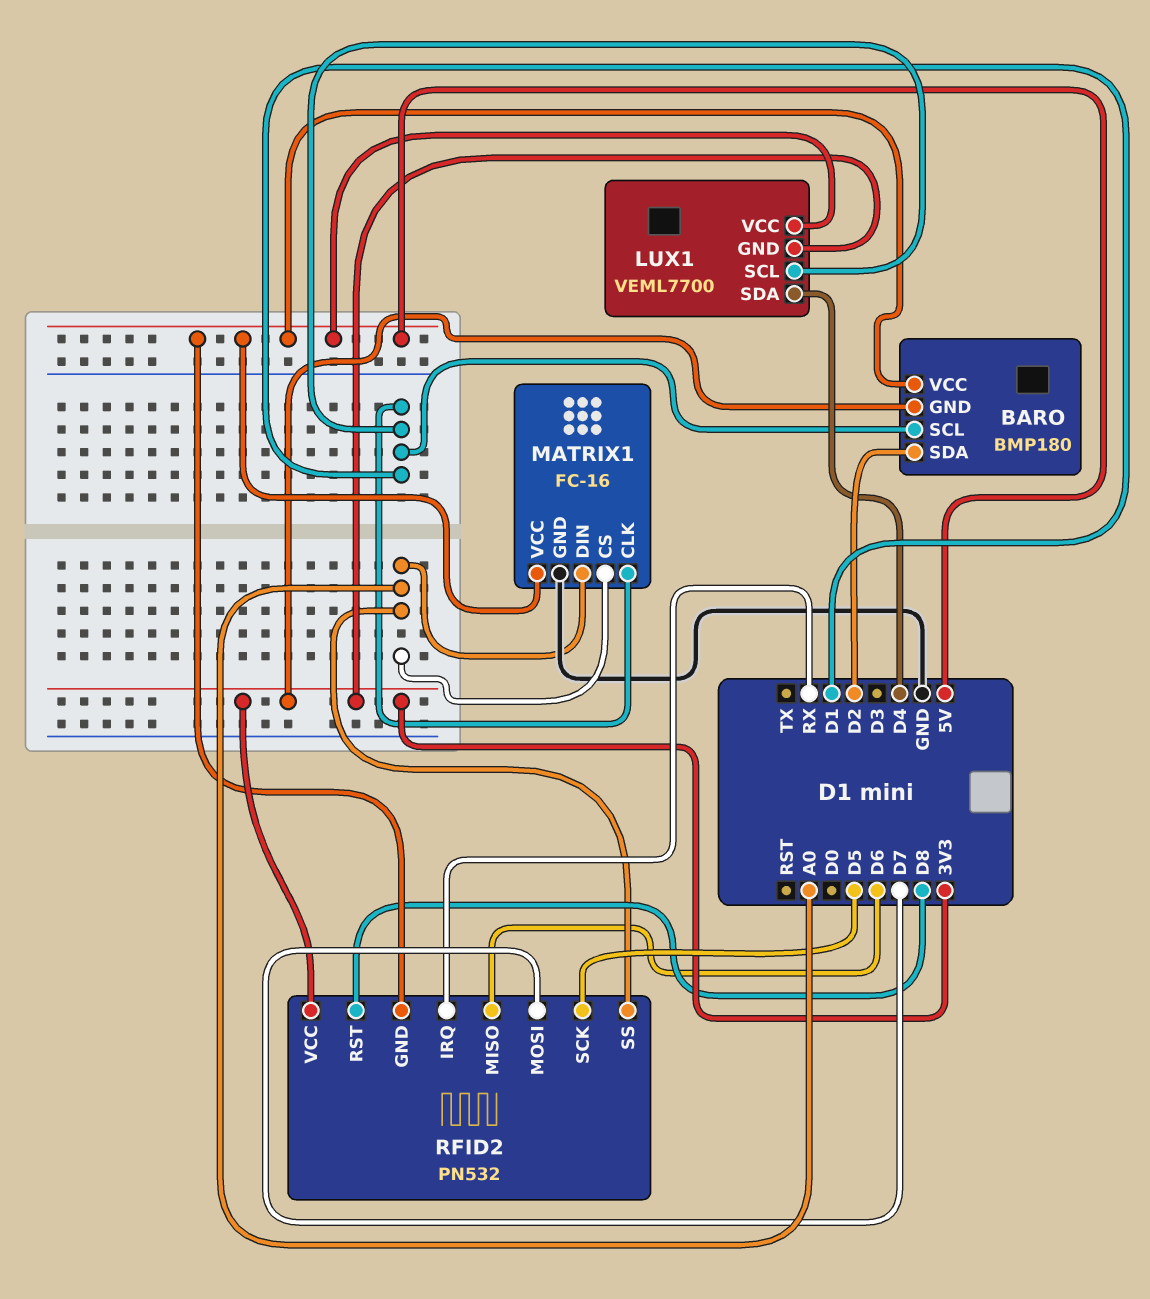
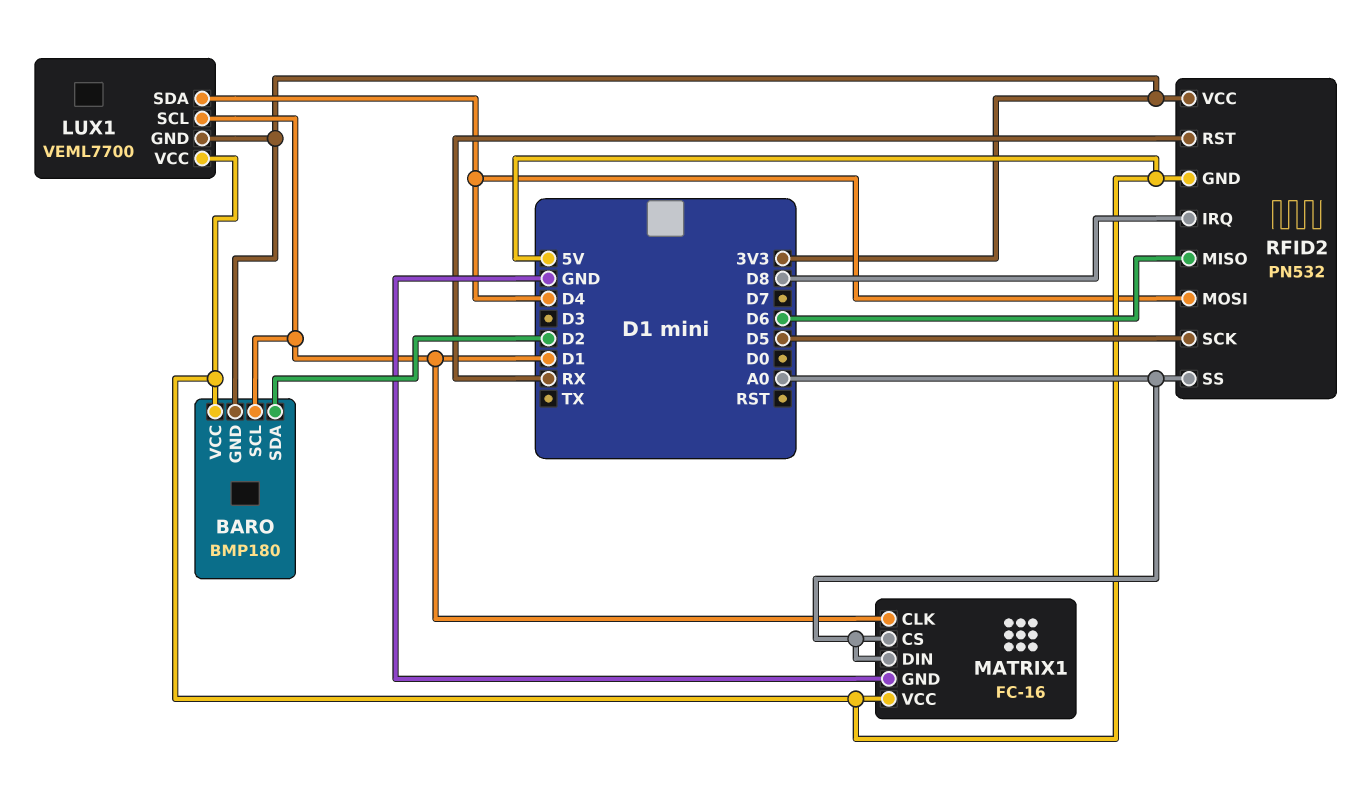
RFID2 pin IRQ: RX -> D8
RFID2 pin MOSI: D7 -> D4
RFID2 pin RST: D8 -> RX

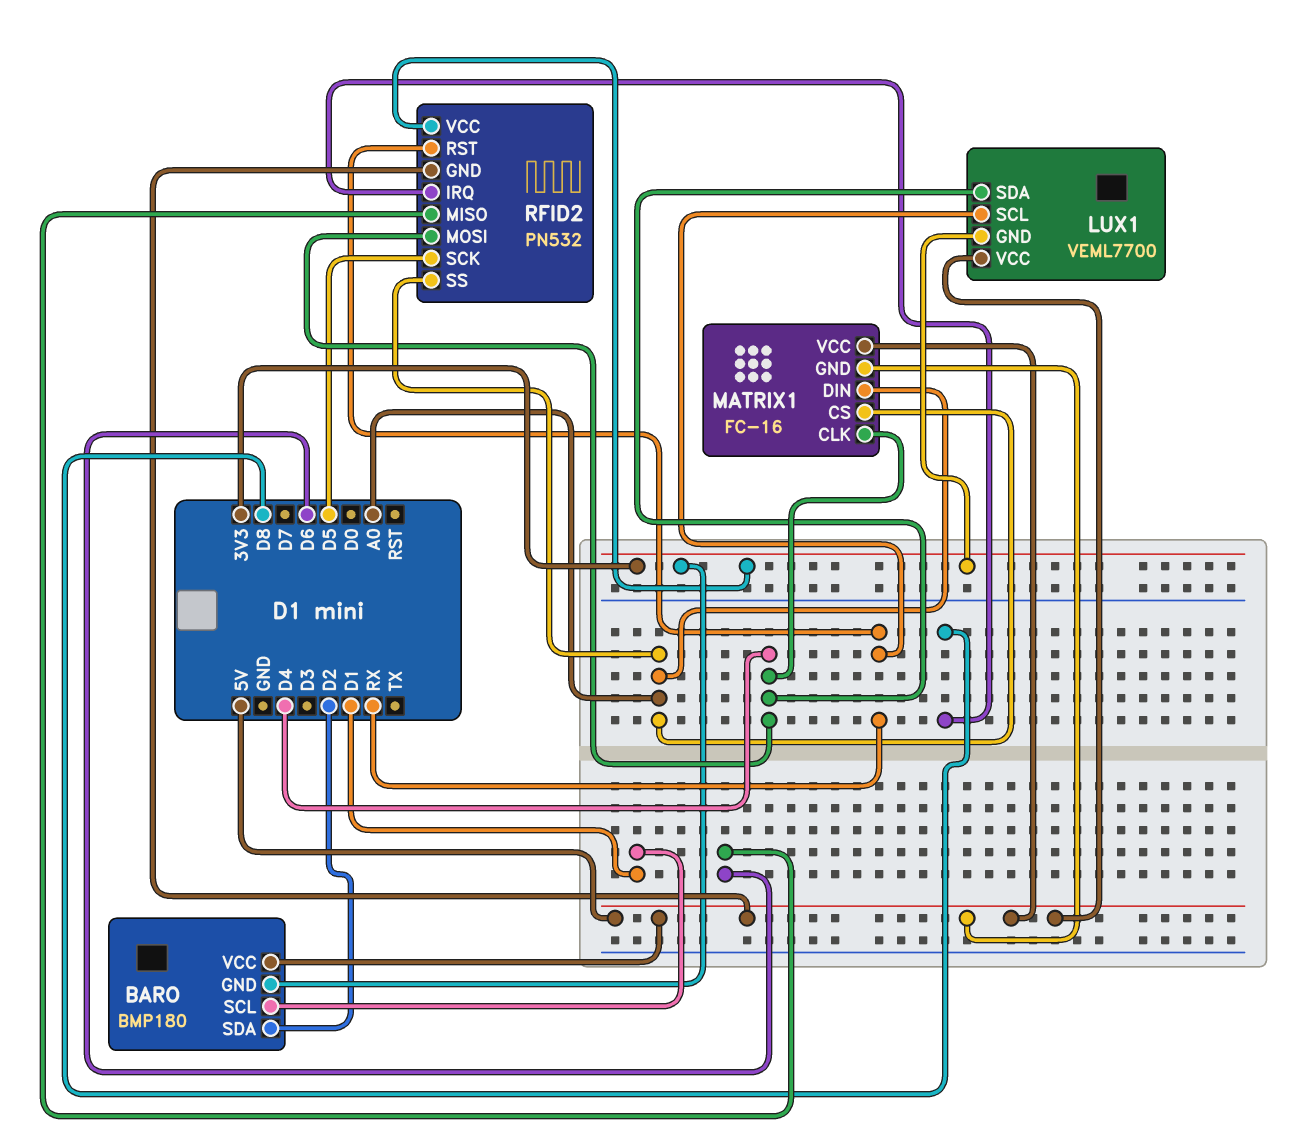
LUX1 pin SCL: D1 -> RX
MATRIX1 pin CLK: D1 -> D4
MATRIX1 pin GND: GND -> 5V

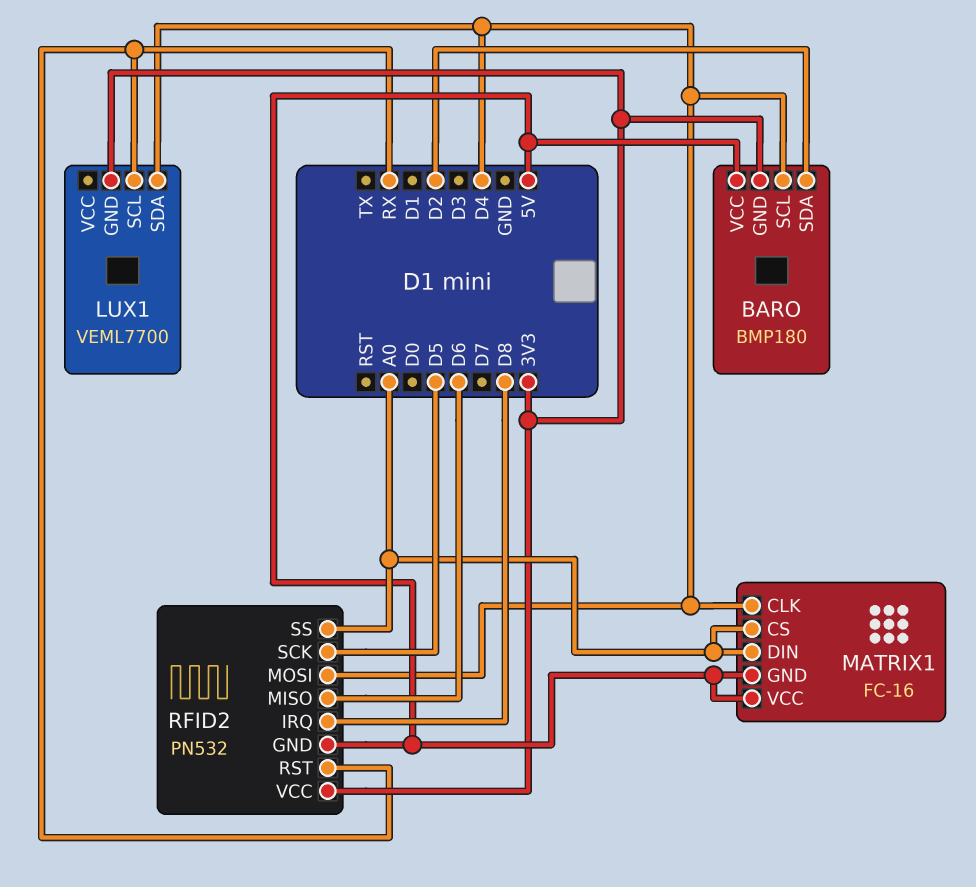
BARO pin SCL: D1 -> D4
LUX1 pin VCC: 5V -> none

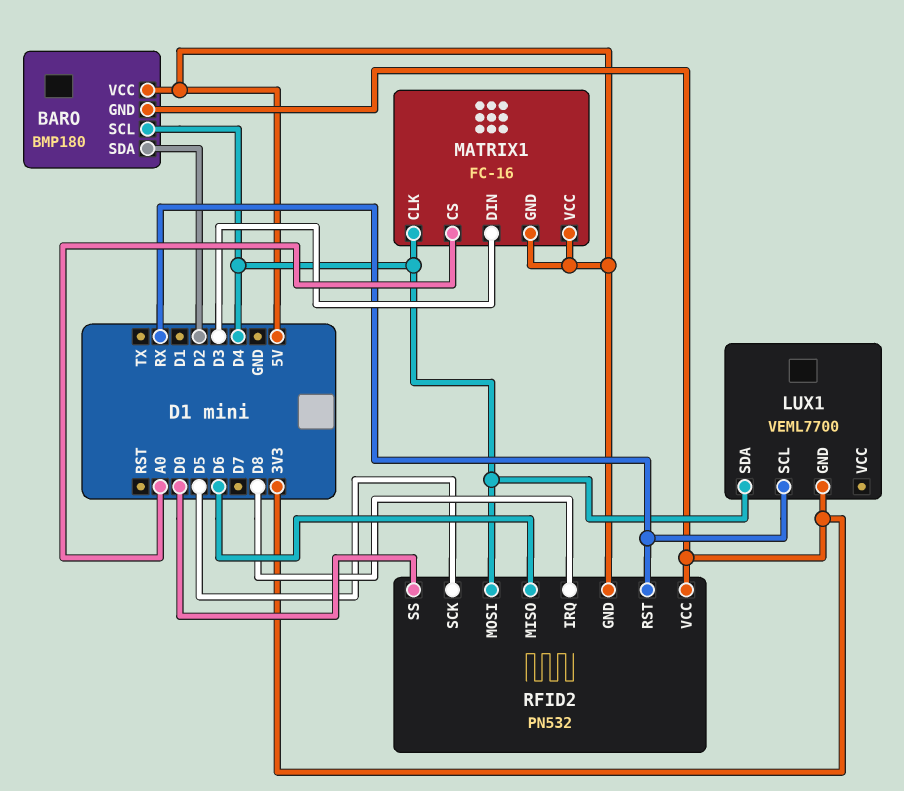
MATRIX1 pin DIN: A0 -> D3
RFID2 pin SS: A0 -> D0

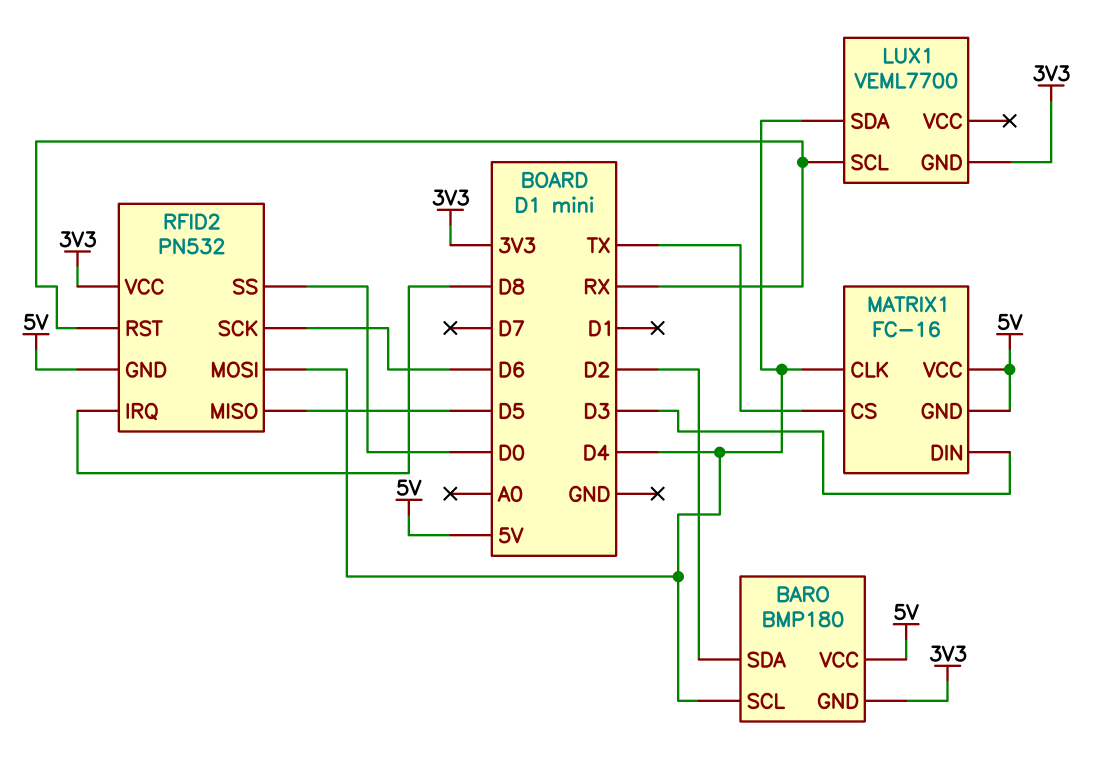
MATRIX1 pin CS: A0 -> TX
RFID2 pin MISO: D6 -> D5
RFID2 pin SCK: D5 -> D6

